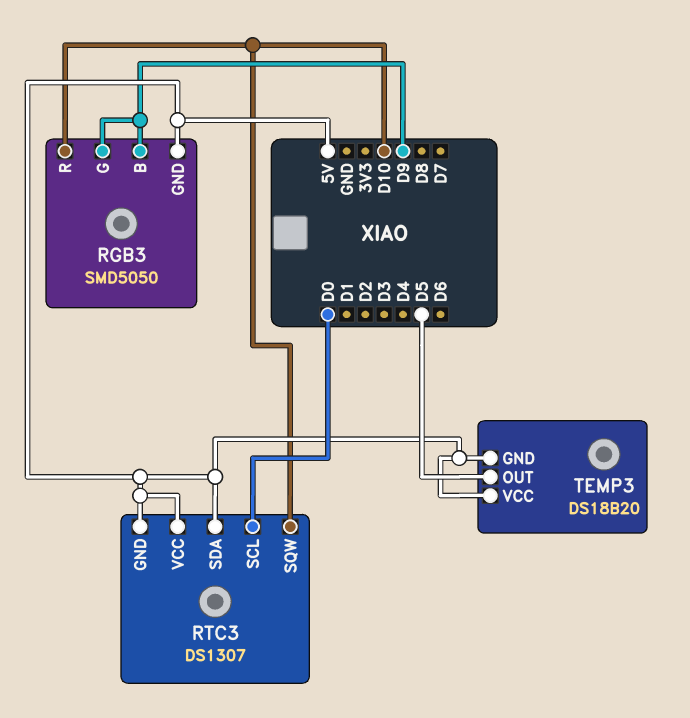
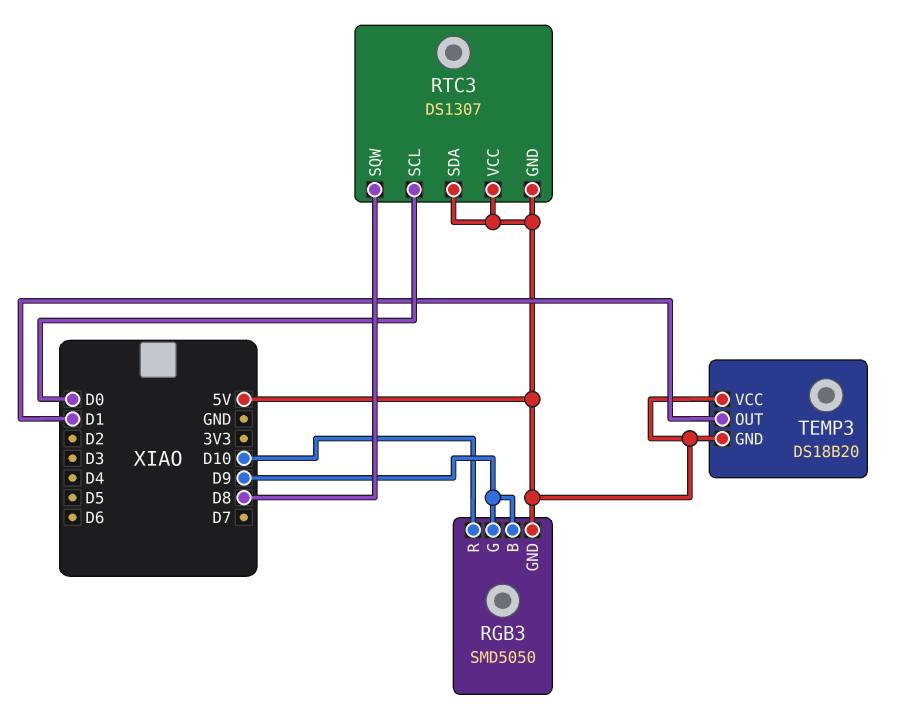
RTC3 pin SQW: D10 -> D8
TEMP3 pin OUT: D5 -> D1

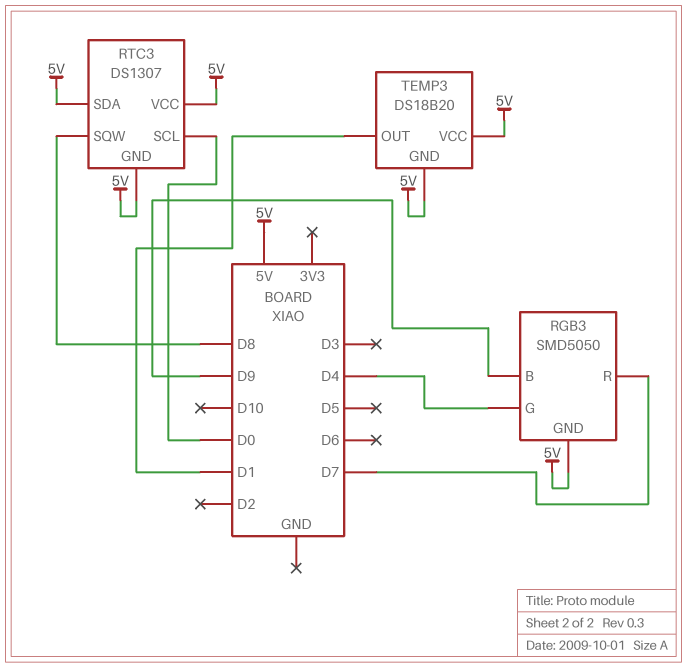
RGB3 pin G: D9 -> D4
RGB3 pin R: D10 -> D7

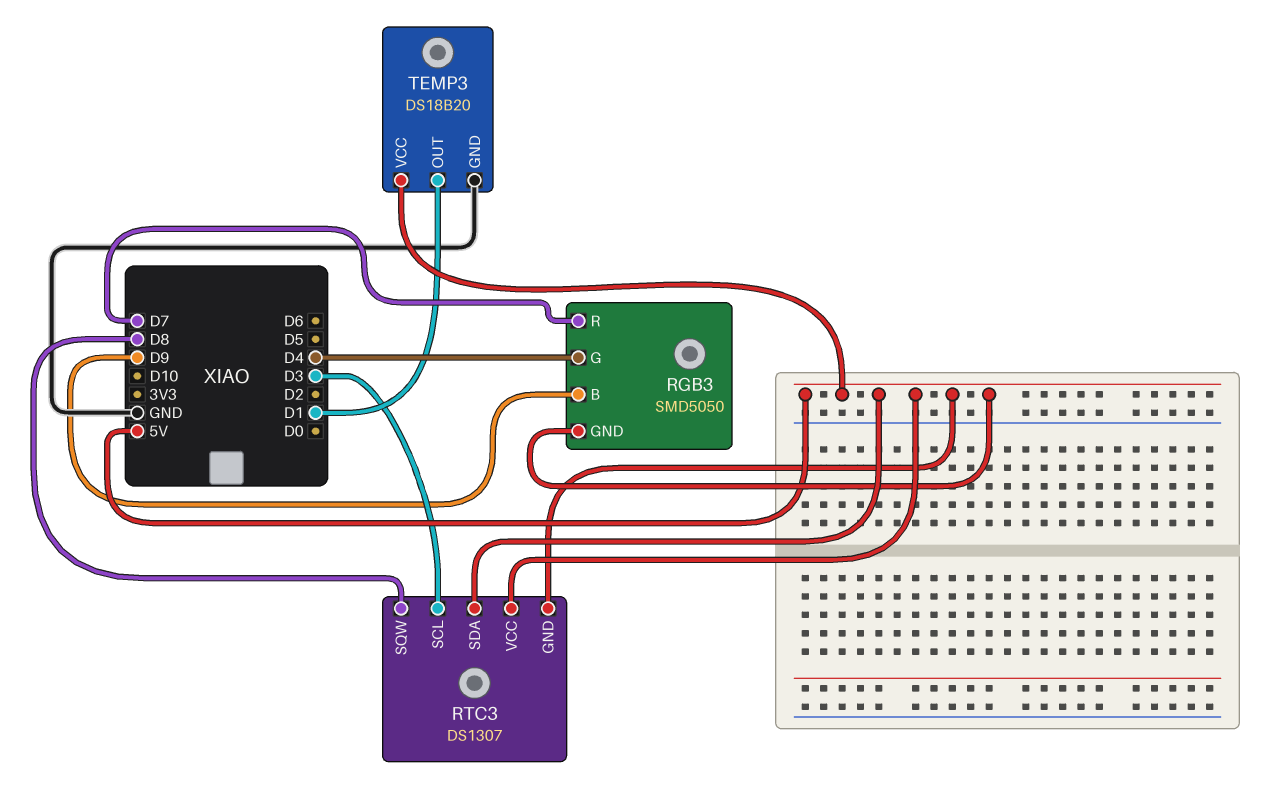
RTC3 pin SCL: D0 -> D3
TEMP3 pin GND: 5V -> GND

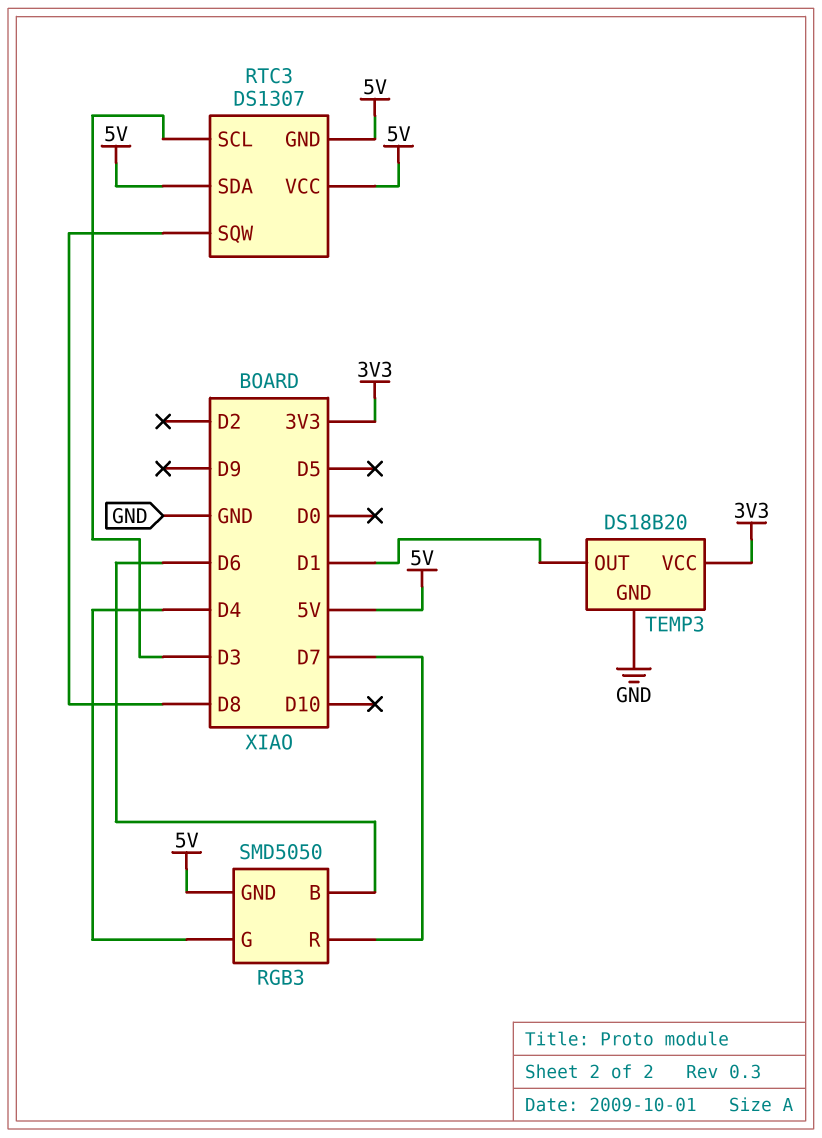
RGB3 pin B: D9 -> D6
TEMP3 pin VCC: 5V -> 3V3

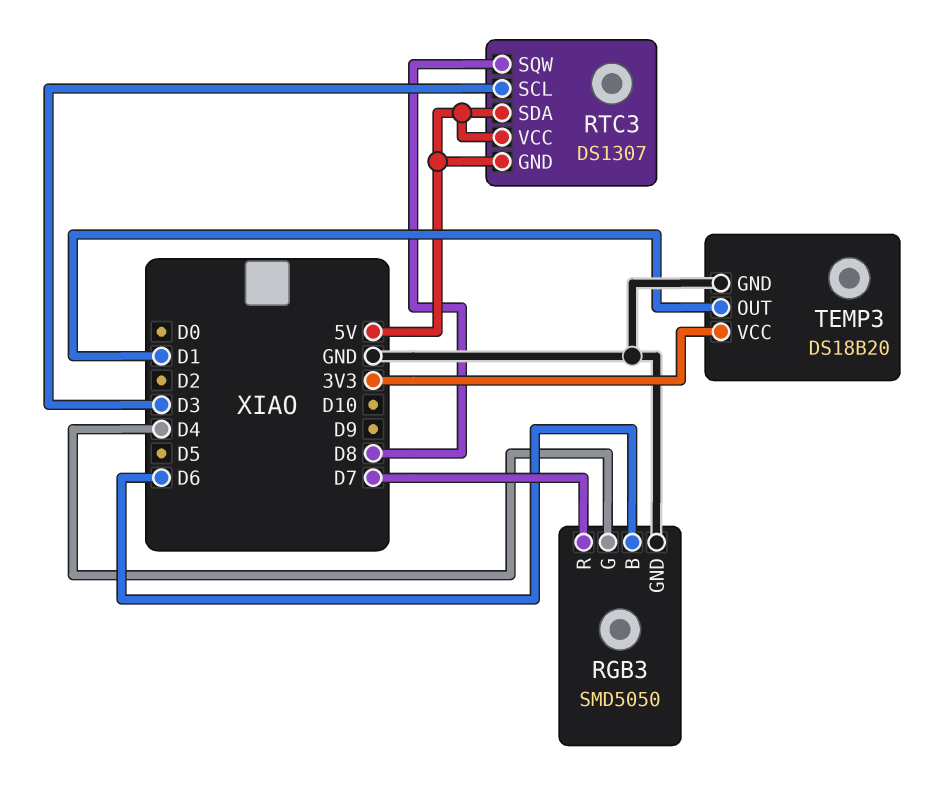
RGB3 pin GND: 5V -> GND

